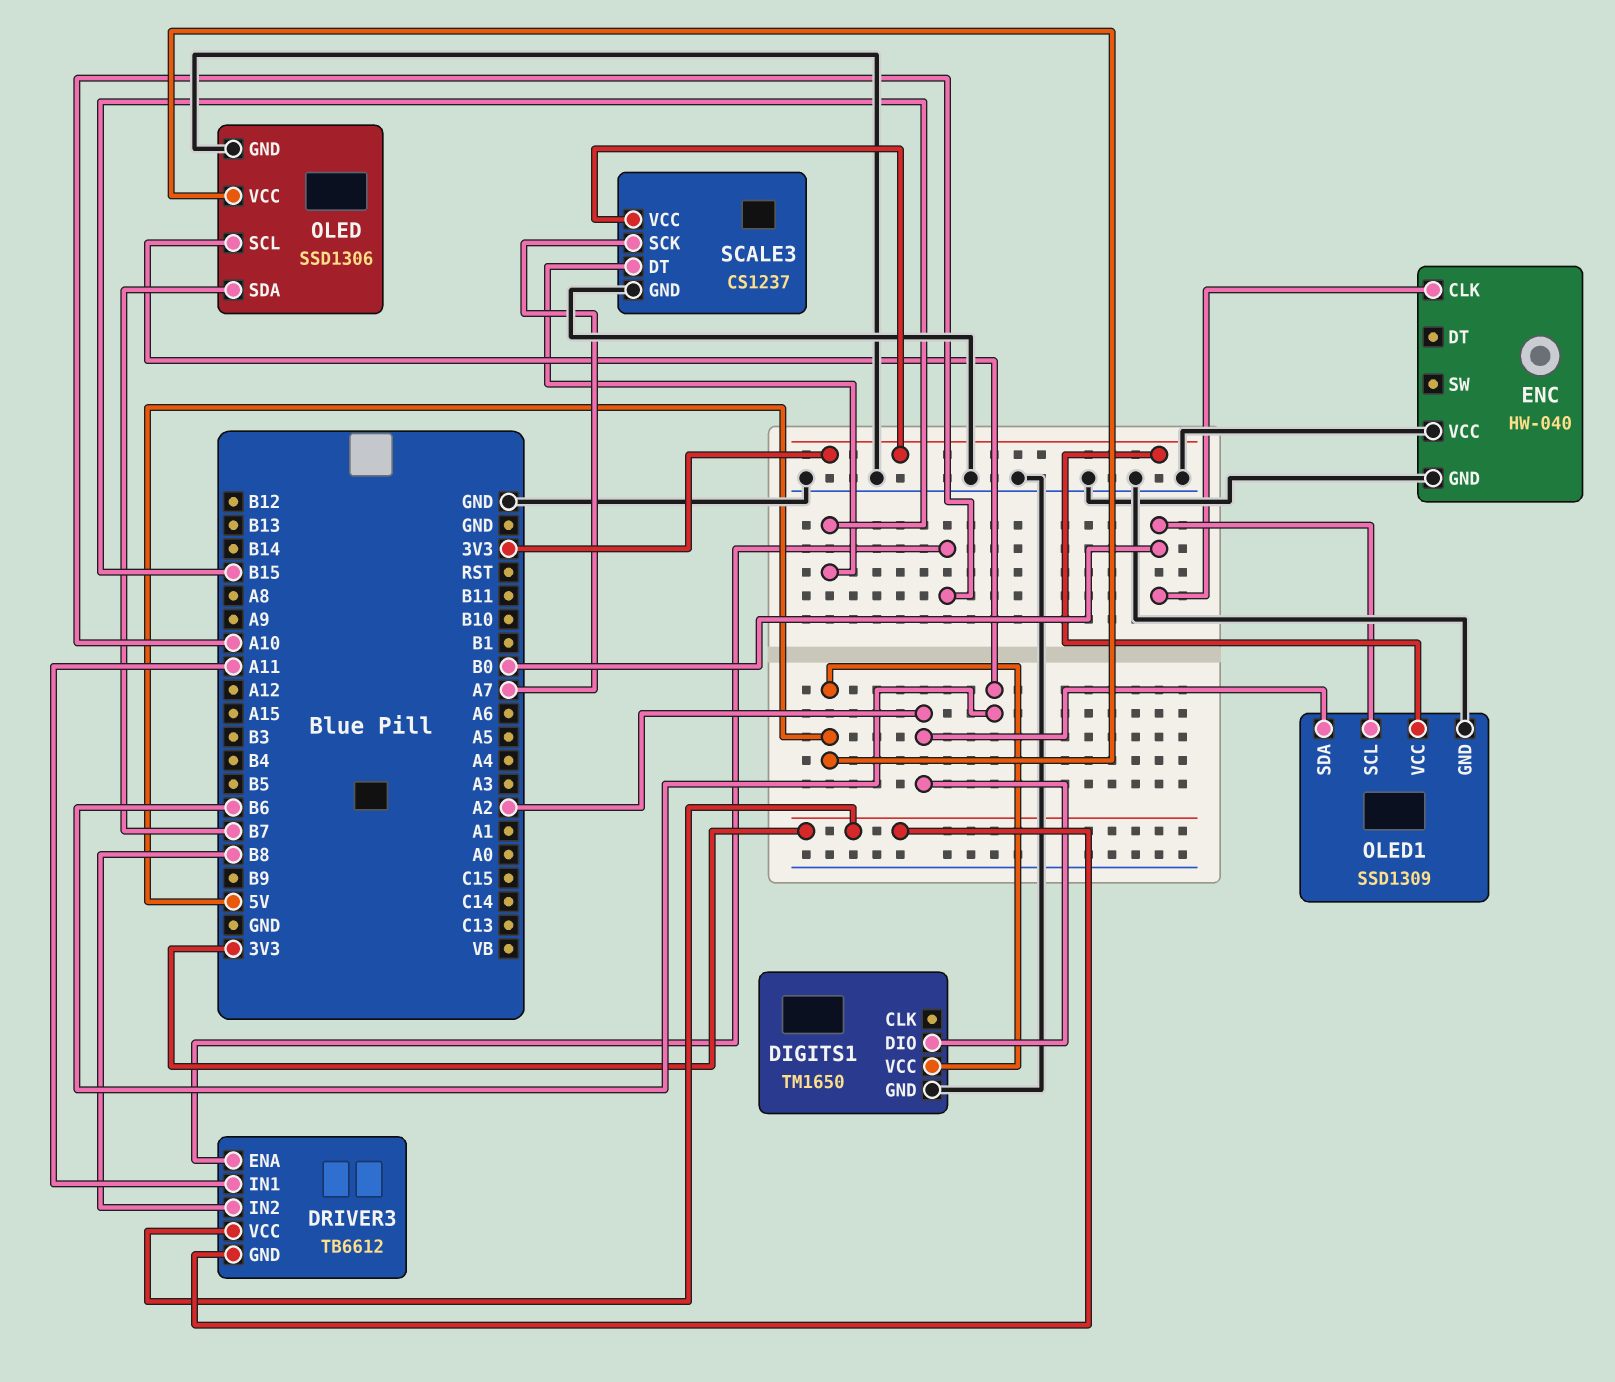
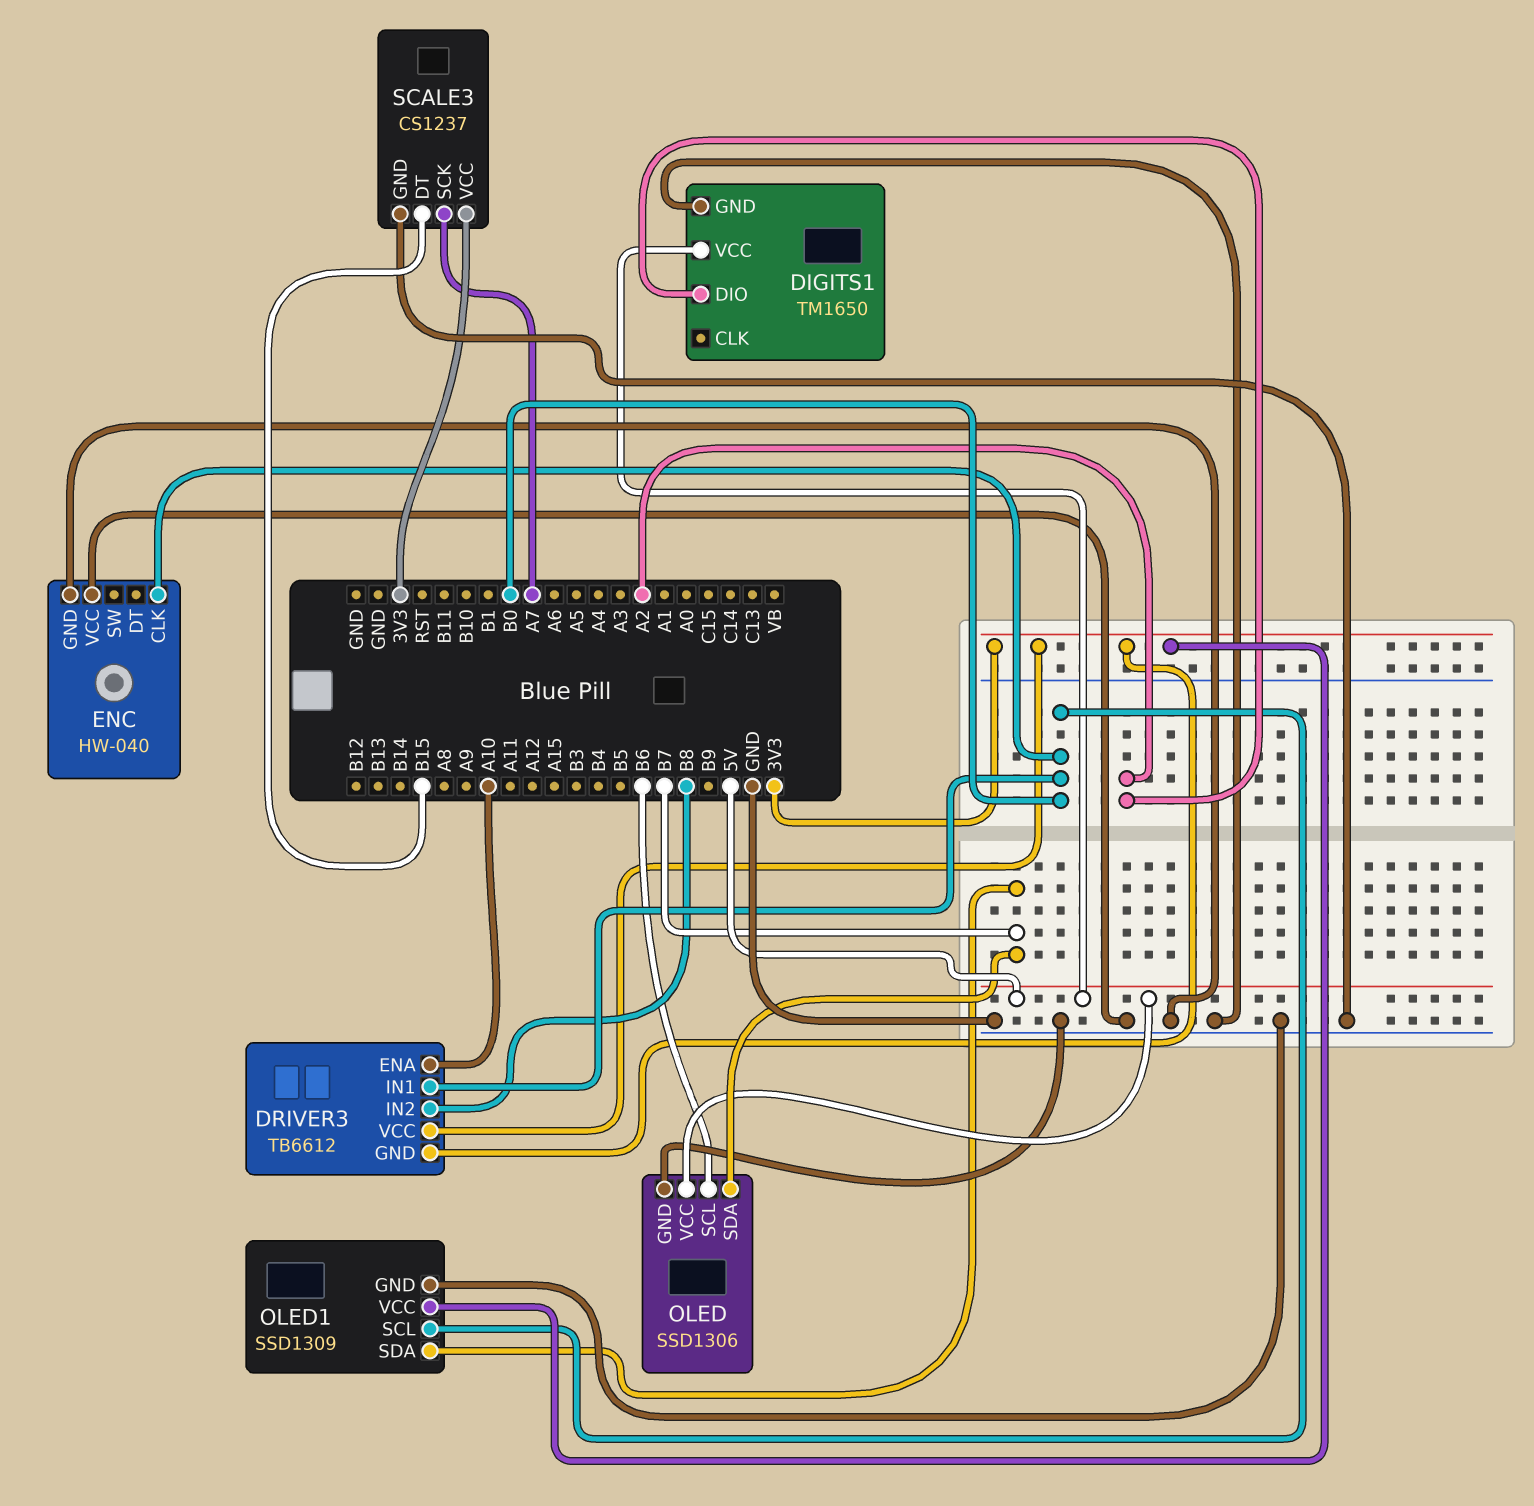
DRIVER3 pin IN1: A11 -> B0
OLED1 pin SDA: A2 -> B7

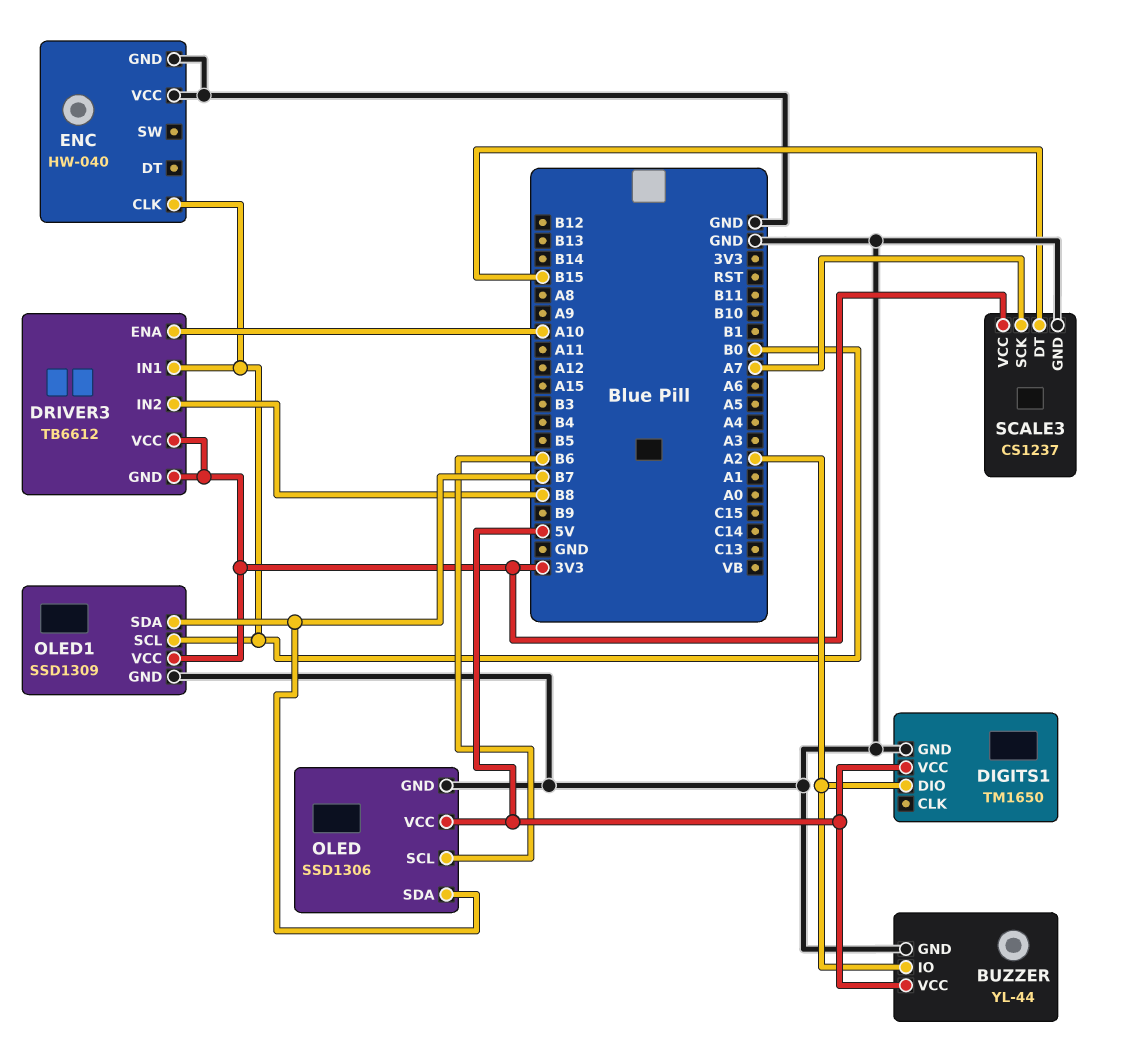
BUZZER: none -> YL-44
BUZZER pin GND: none -> GND
BUZZER pin IO: none -> A2
BUZZER pin VCC: none -> 5V

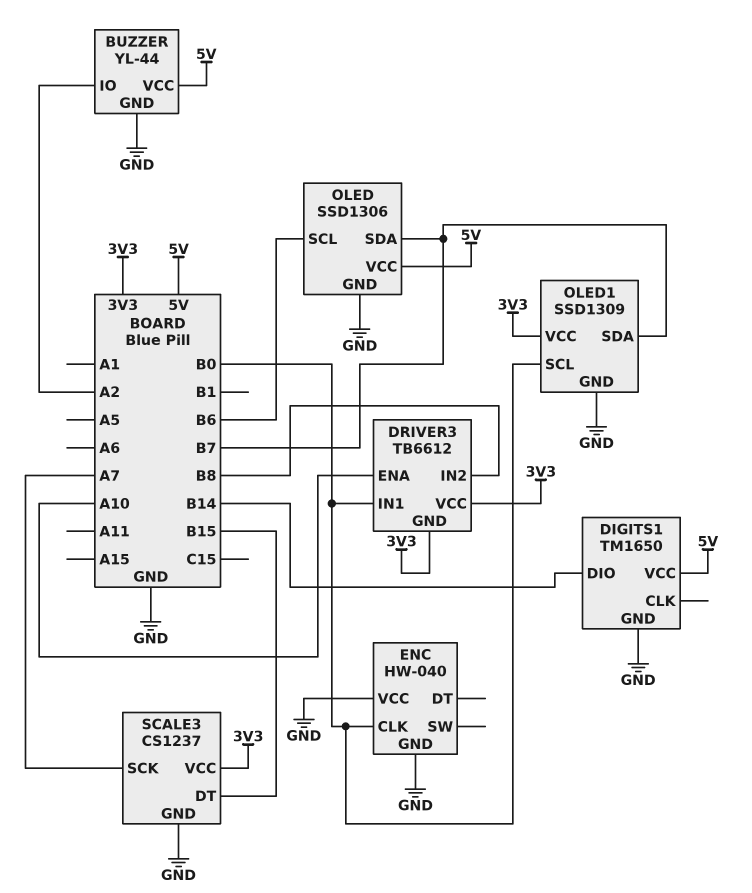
DIGITS1 pin DIO: A2 -> B14

